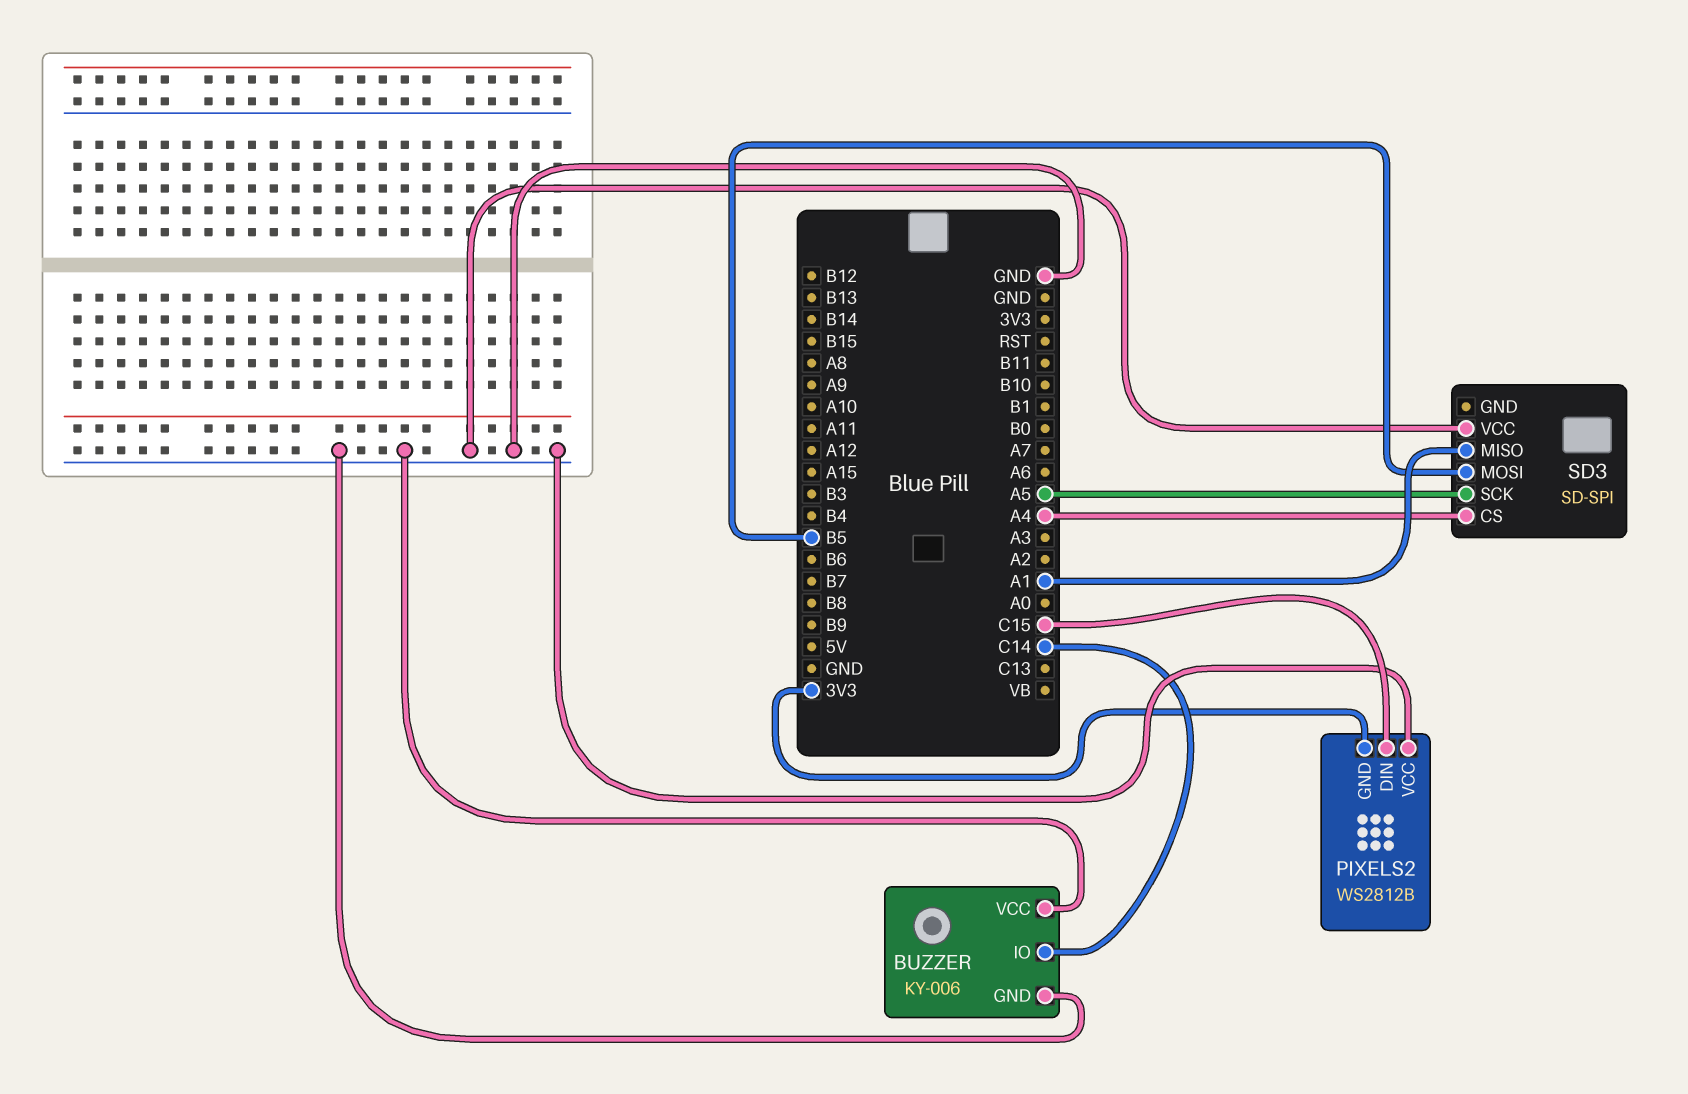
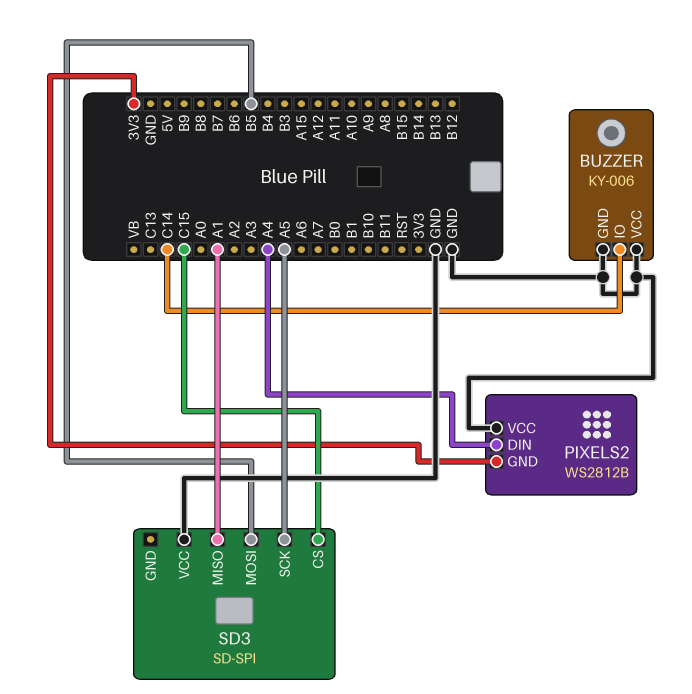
PIXELS2 pin DIN: C15 -> A4
SD3 pin CS: A4 -> C15

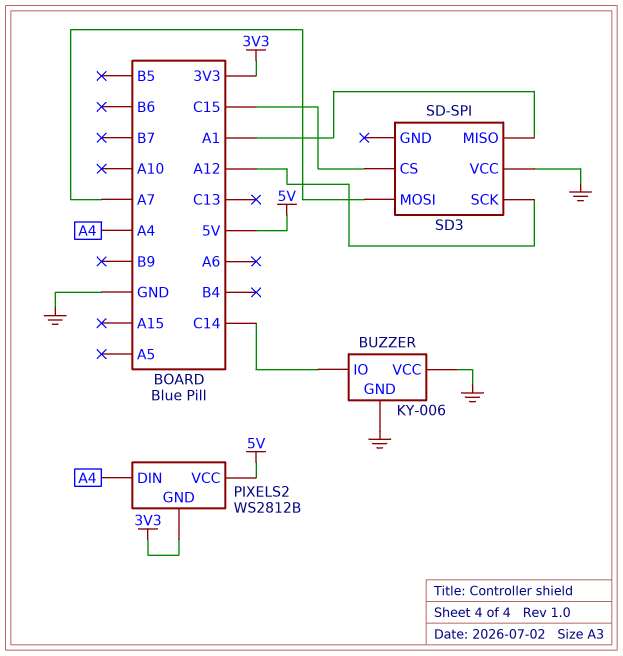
PIXELS2 pin VCC: GND -> 5V
SD3 pin MOSI: B5 -> A7
SD3 pin SCK: A5 -> A12

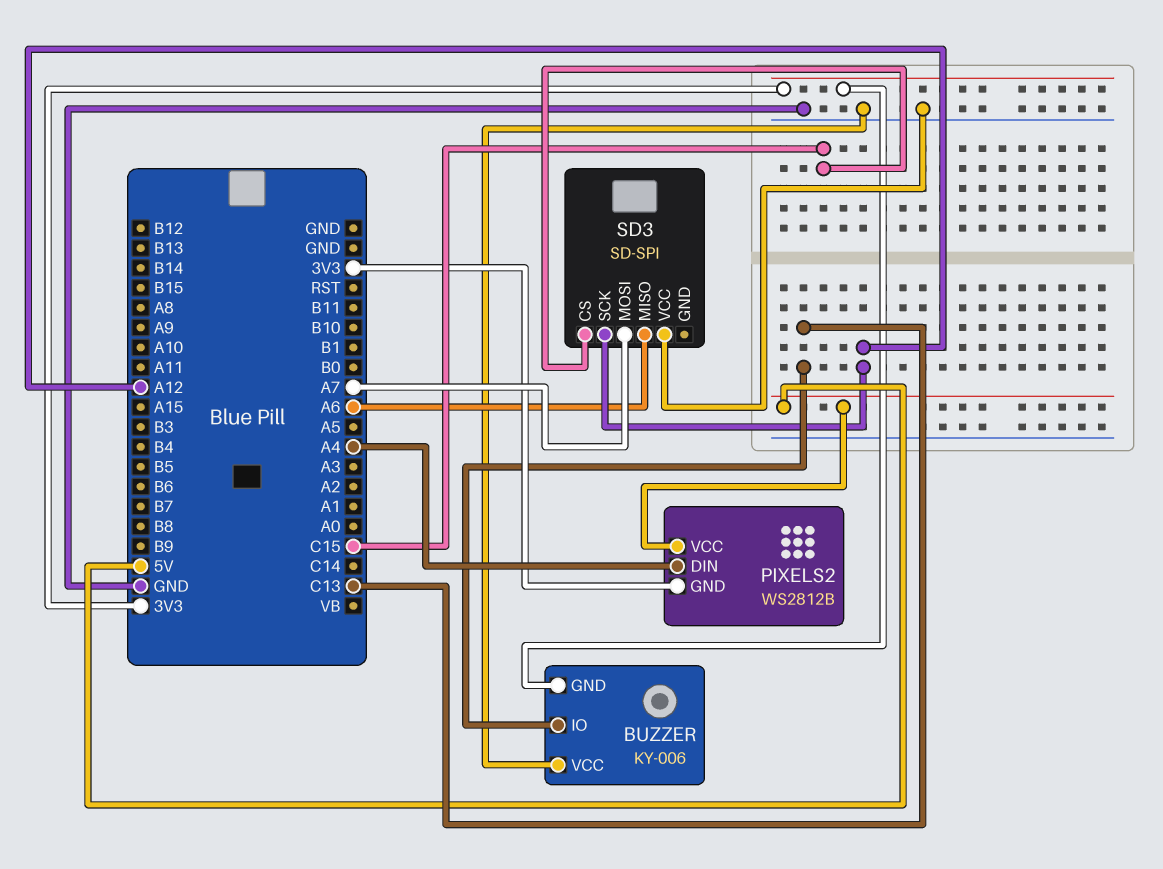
BUZZER pin GND: GND -> 3V3
BUZZER pin IO: C14 -> C13
SD3 pin MISO: A1 -> A6

